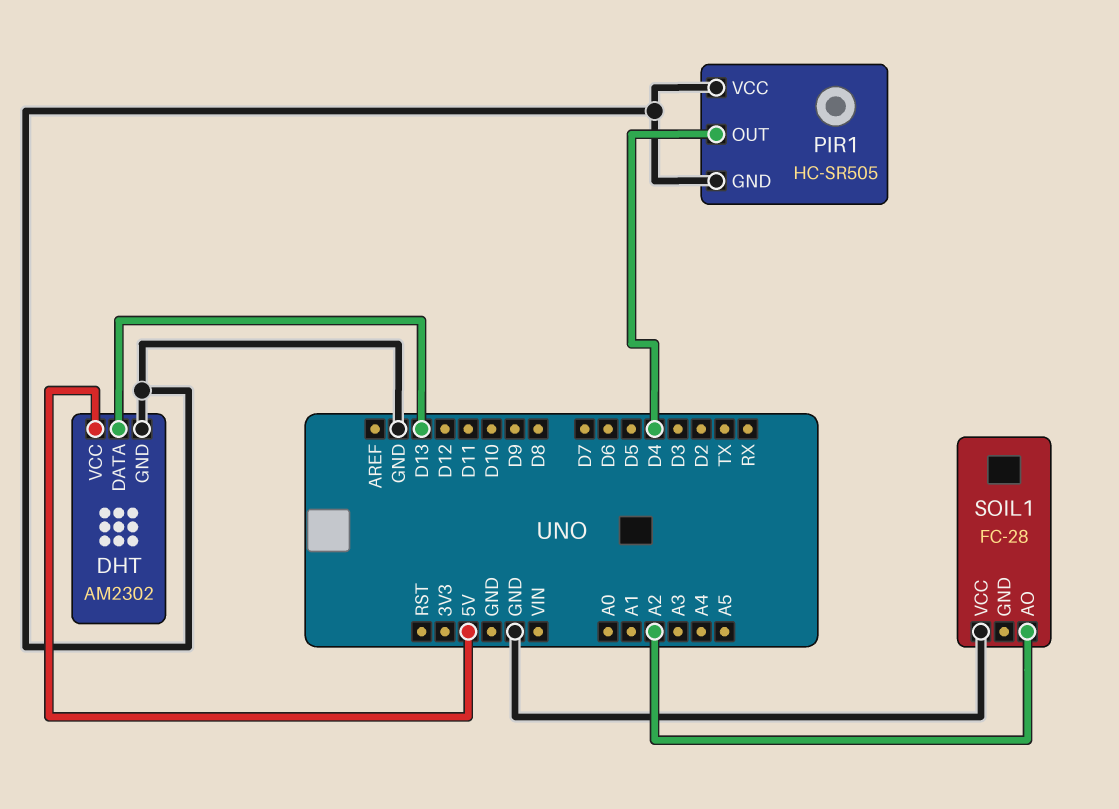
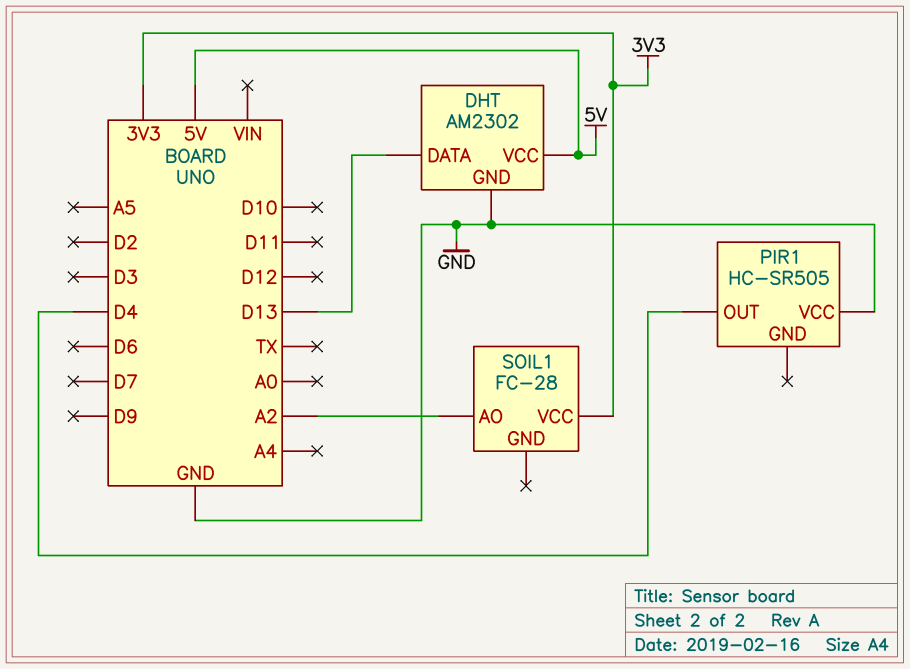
PIR1 pin GND: GND -> none
SOIL1 pin VCC: GND -> 3V3

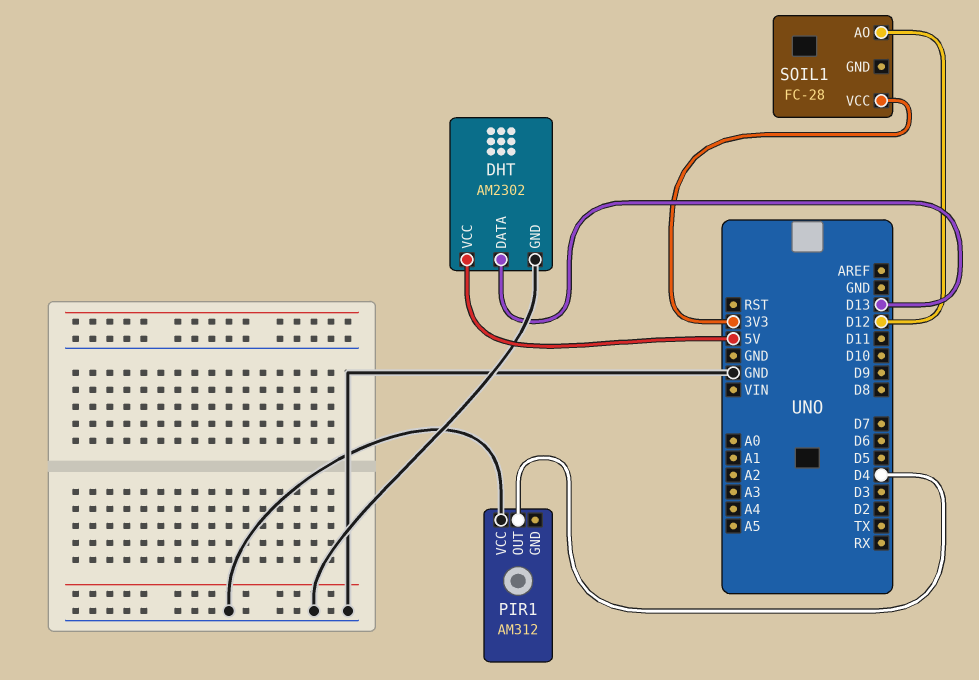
PIR1: HC-SR505 -> AM312
SOIL1 pin AO: A2 -> D12

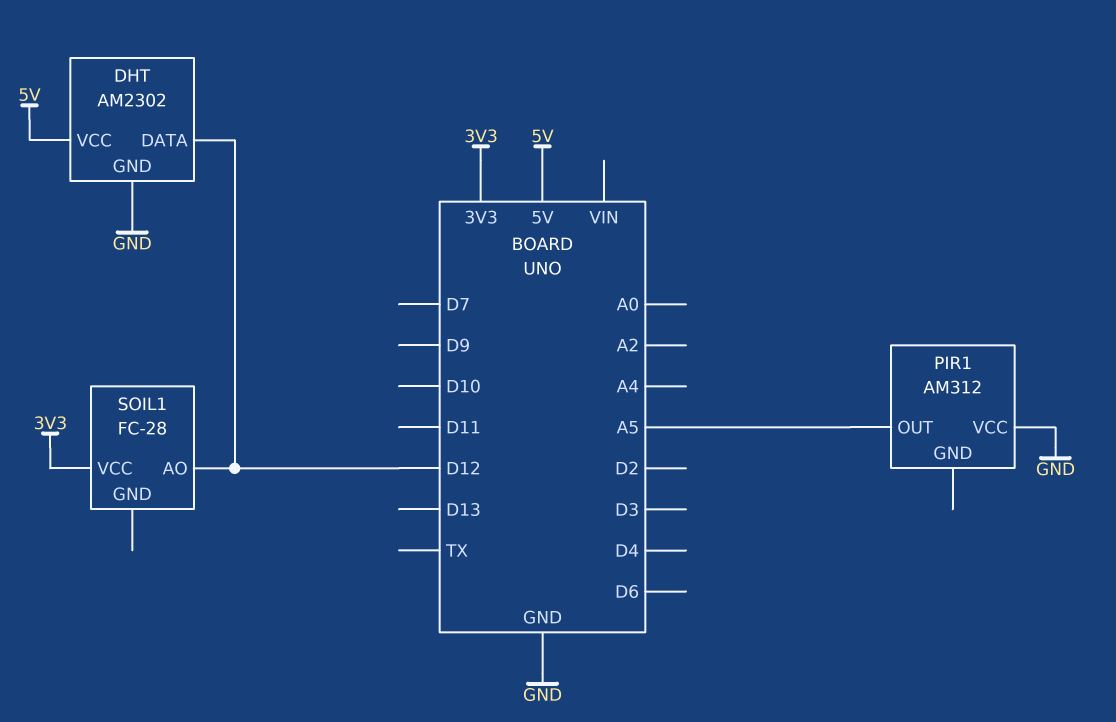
DHT pin DATA: D13 -> D12
PIR1 pin OUT: D4 -> A5

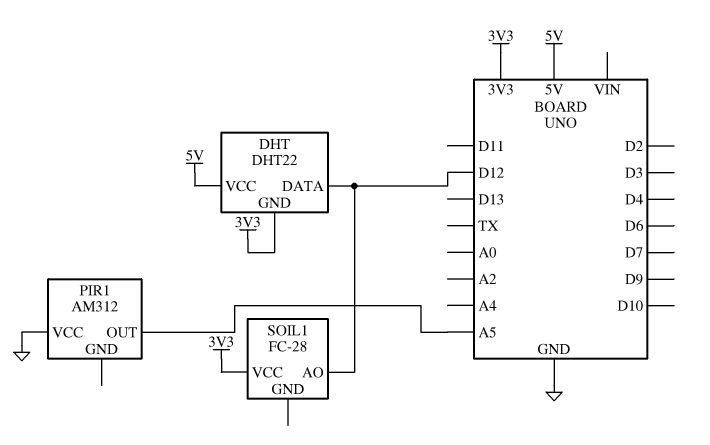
DHT: AM2302 -> DHT22
DHT pin GND: GND -> 3V3

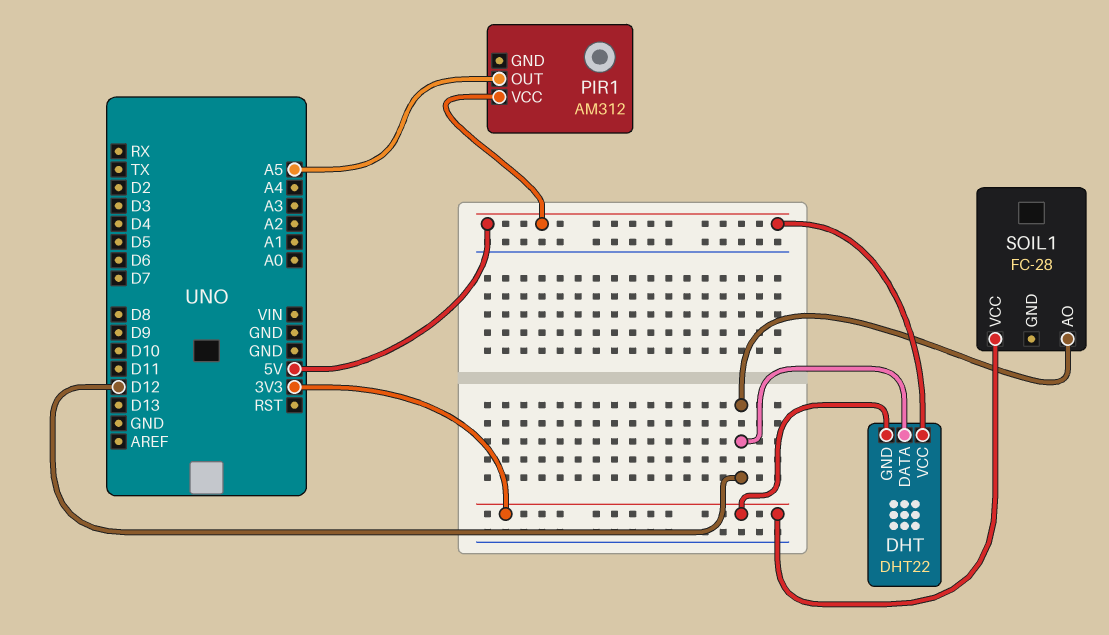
PIR1 pin VCC: GND -> 5V

